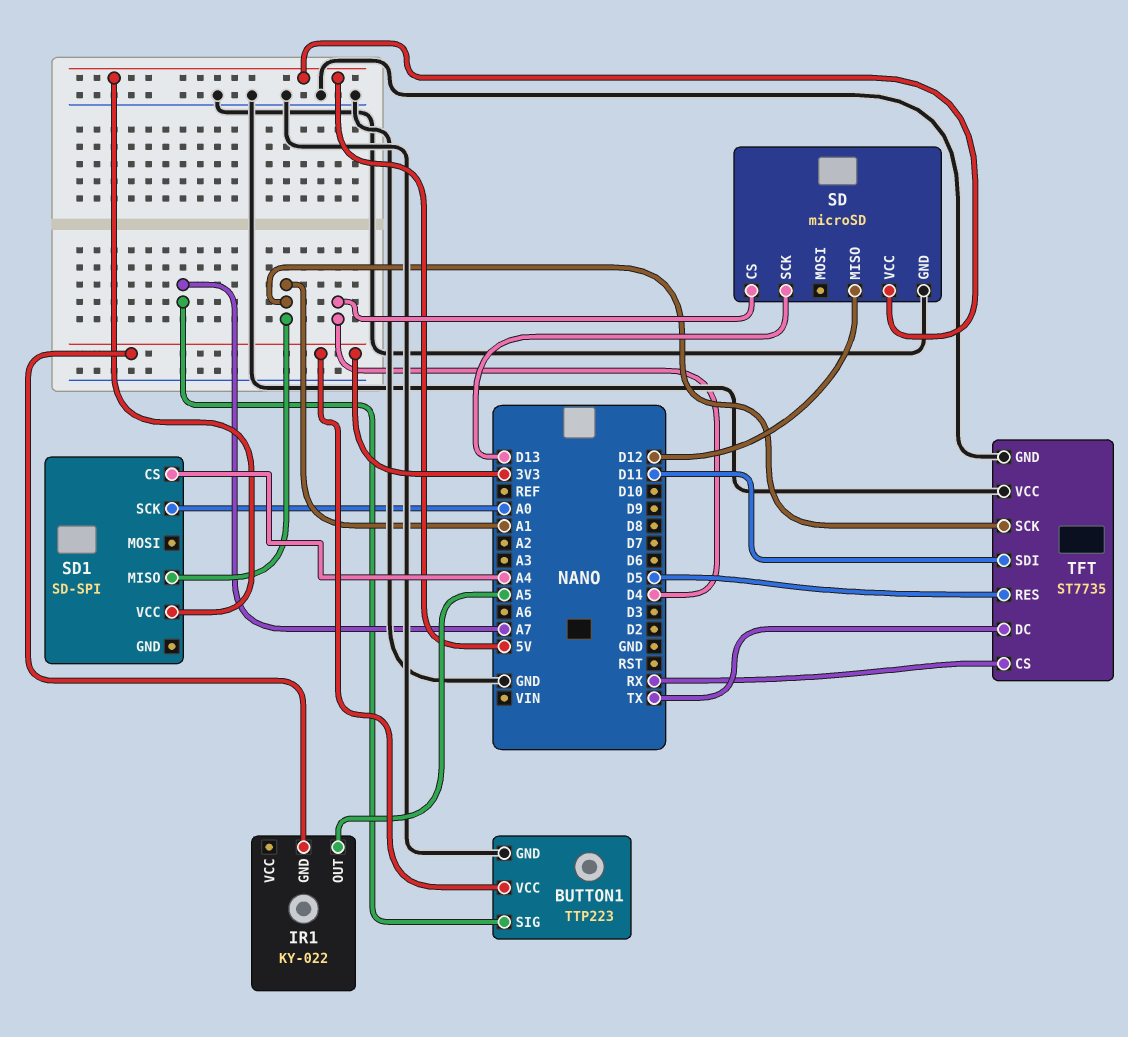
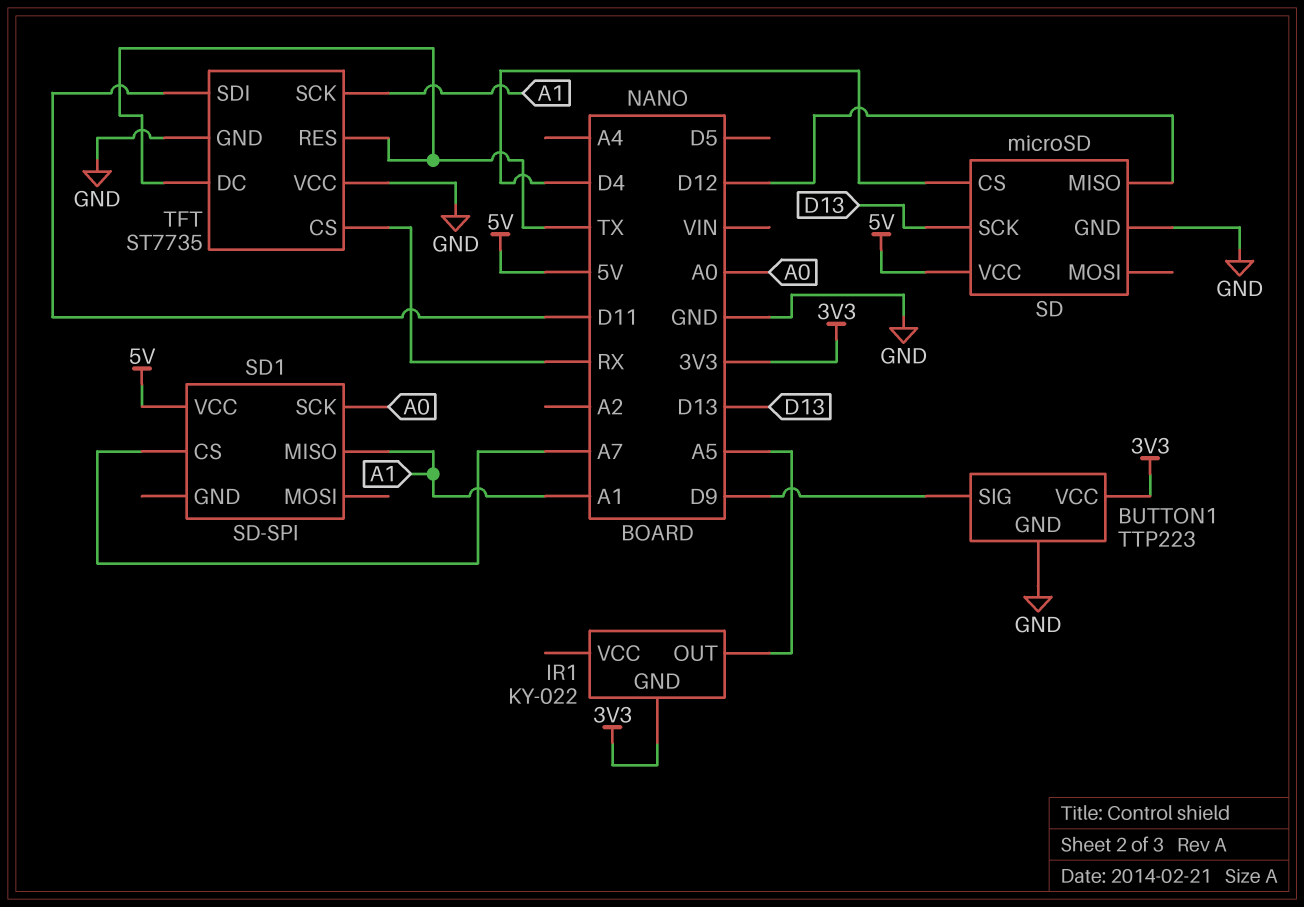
BUTTON1 pin SIG: A7 -> D9
SD1 pin CS: A4 -> A7
TFT pin RES: D5 -> TX

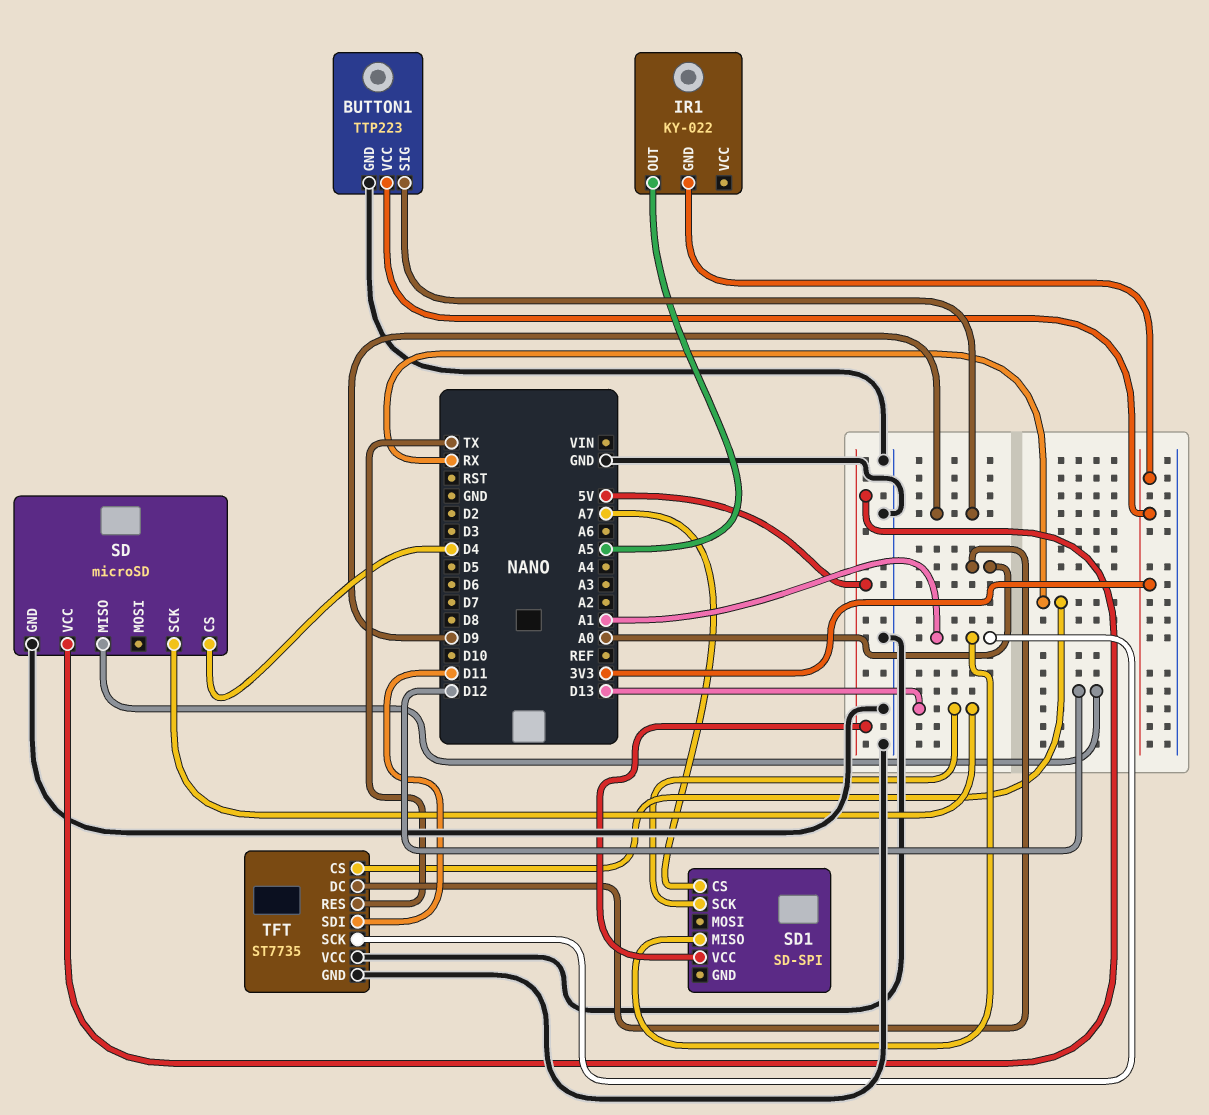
SD1 pin SCK: A0 -> D13
TFT pin DC: TX -> A0

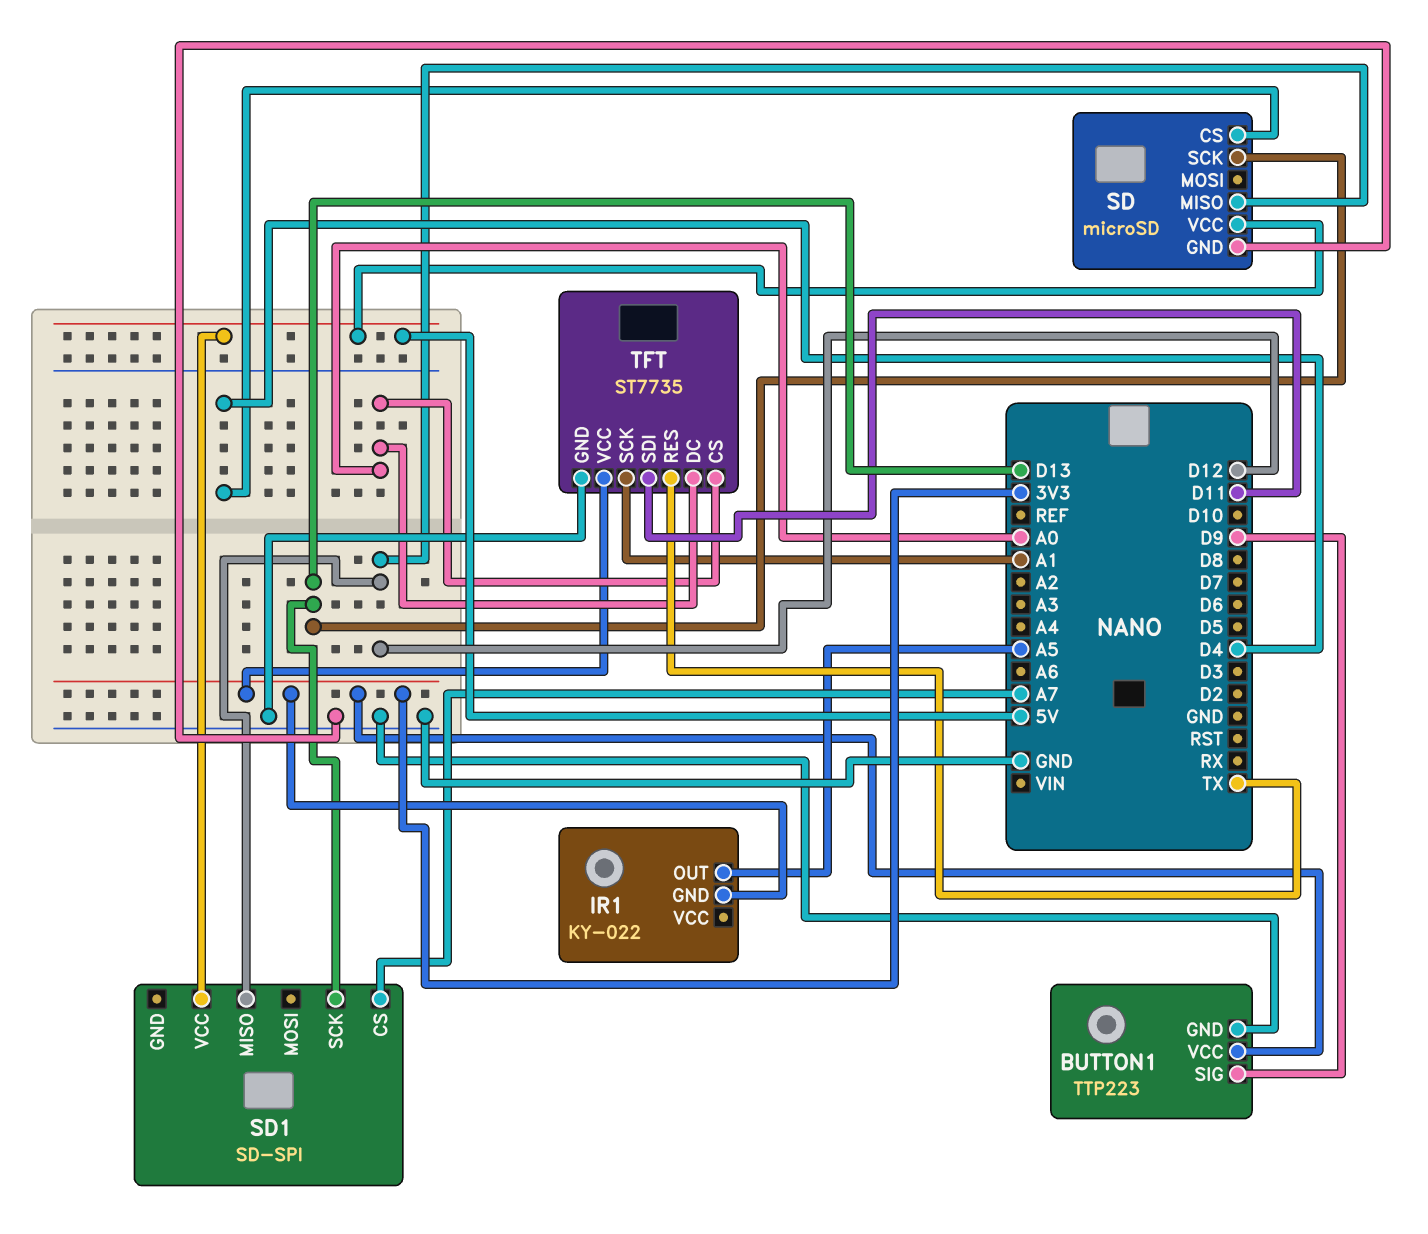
SD1 pin MISO: A1 -> D12
TFT pin CS: RX -> A0
TFT pin VCC: GND -> 3V3

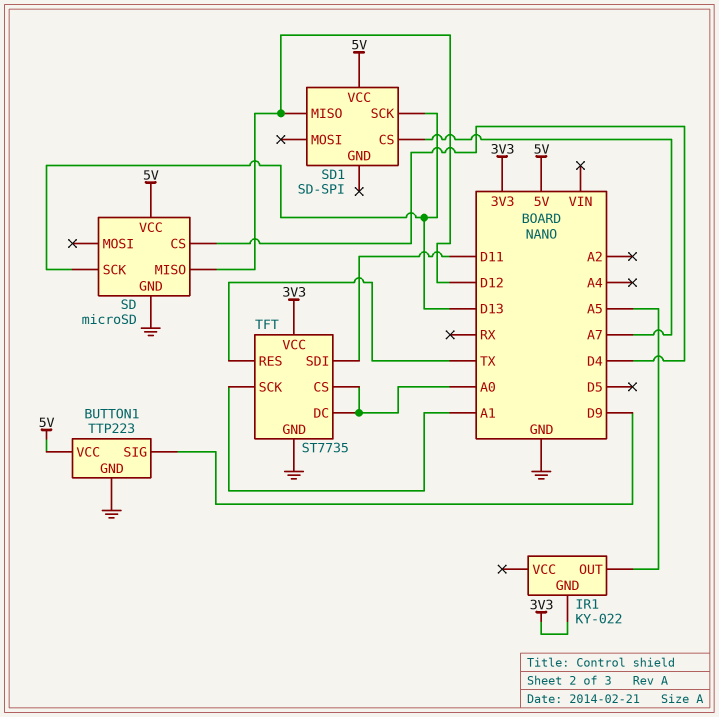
BUTTON1 pin VCC: 3V3 -> 5V

